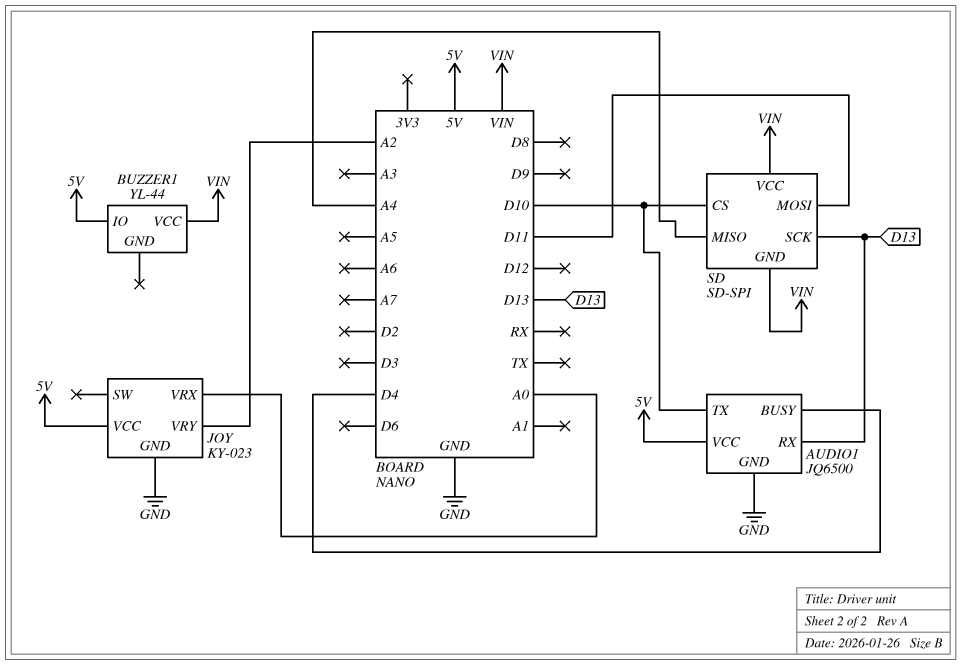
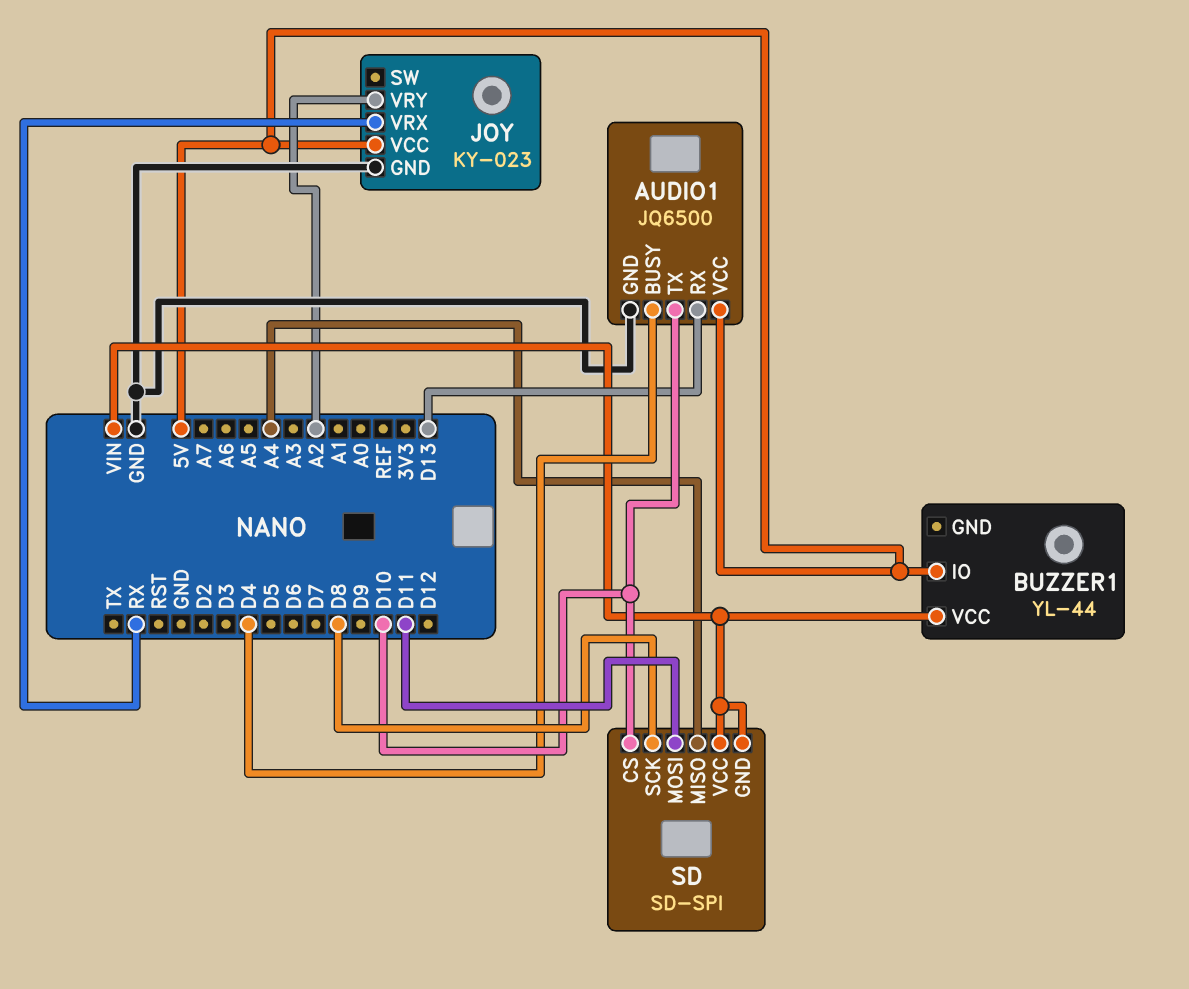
JOY pin VRX: A0 -> RX
SD pin SCK: D13 -> D8

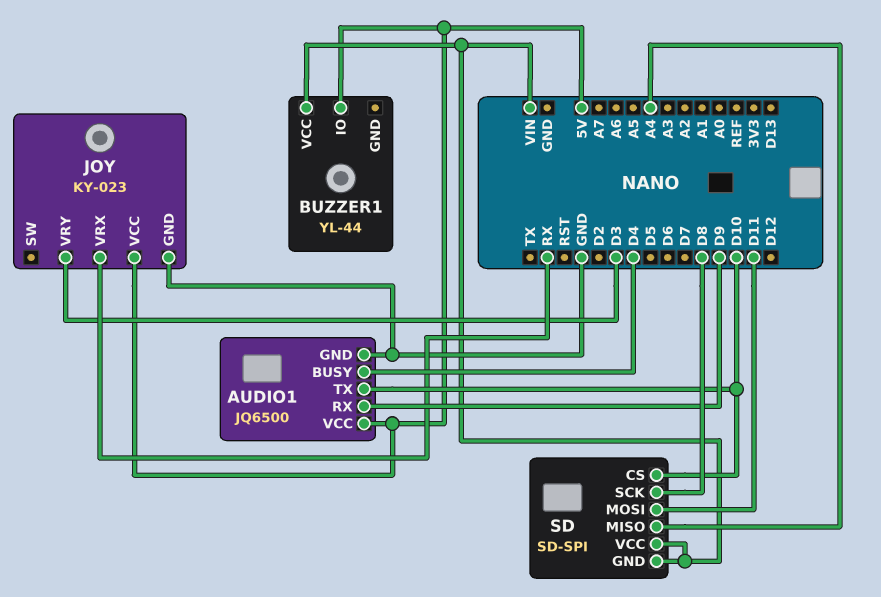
AUDIO1 pin RX: D13 -> D9
JOY pin VRY: A2 -> D3

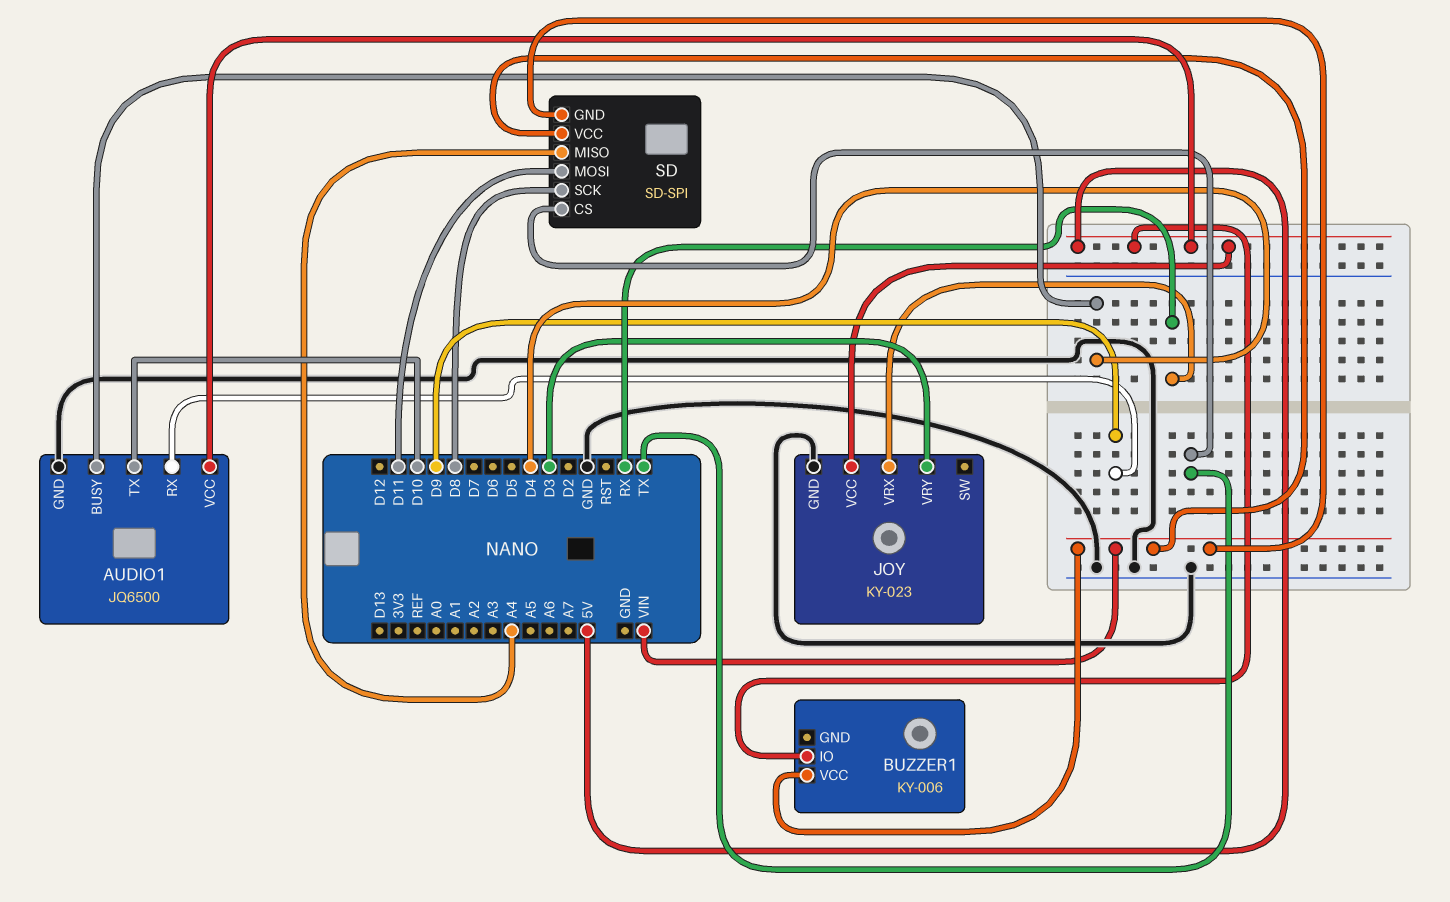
BUZZER1: YL-44 -> KY-006
SD pin CS: D10 -> TX

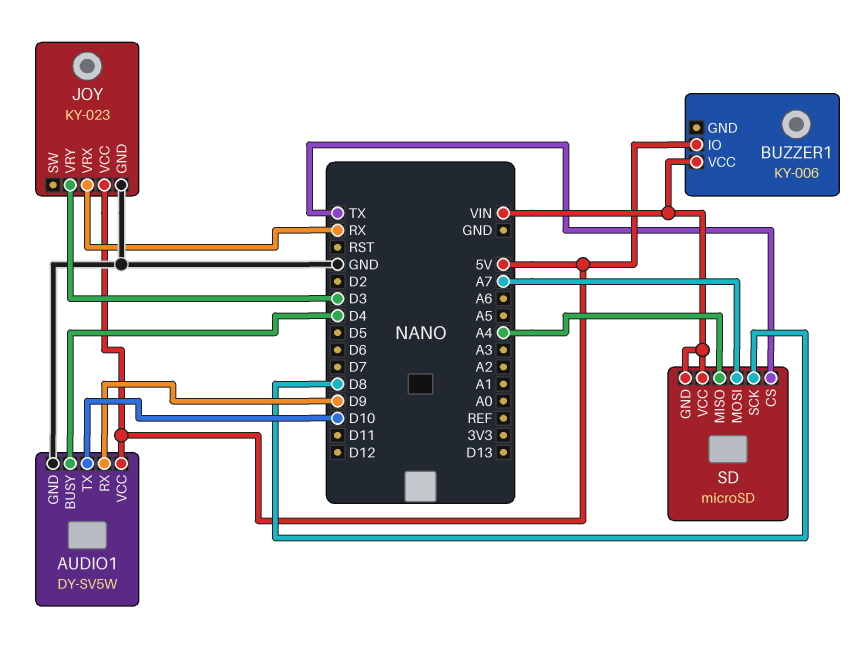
AUDIO1: JQ6500 -> DY-SV5W
SD: SD-SPI -> microSD
SD pin MOSI: D11 -> A7

